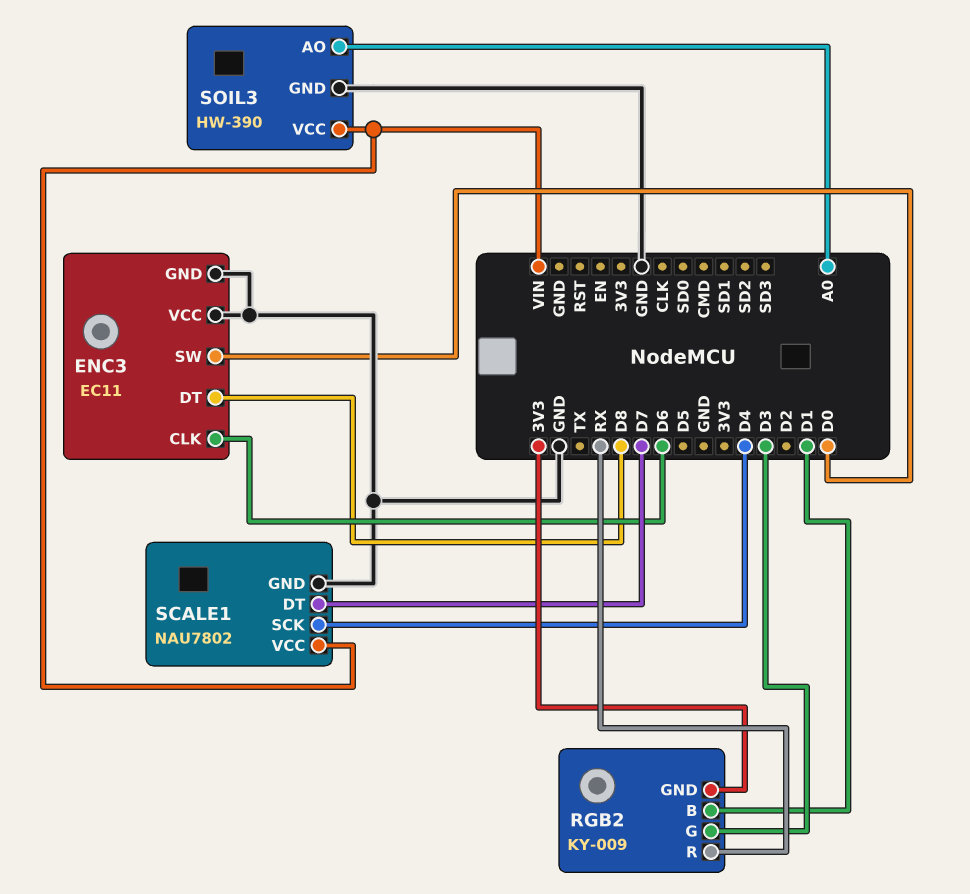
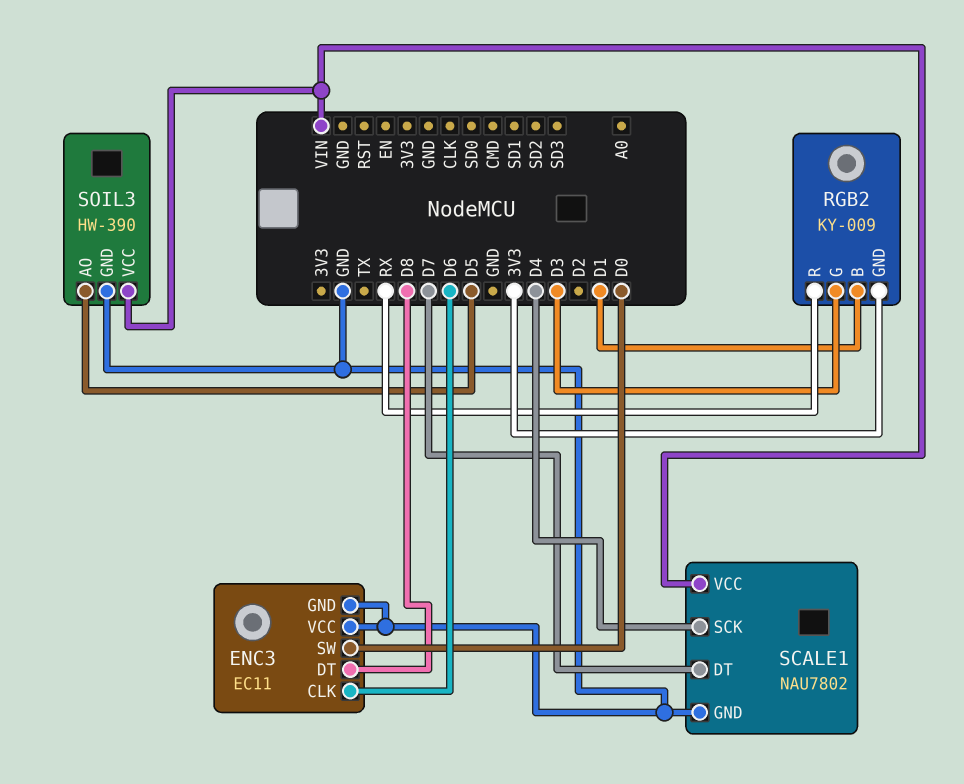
SOIL3 pin AO: A0 -> D5

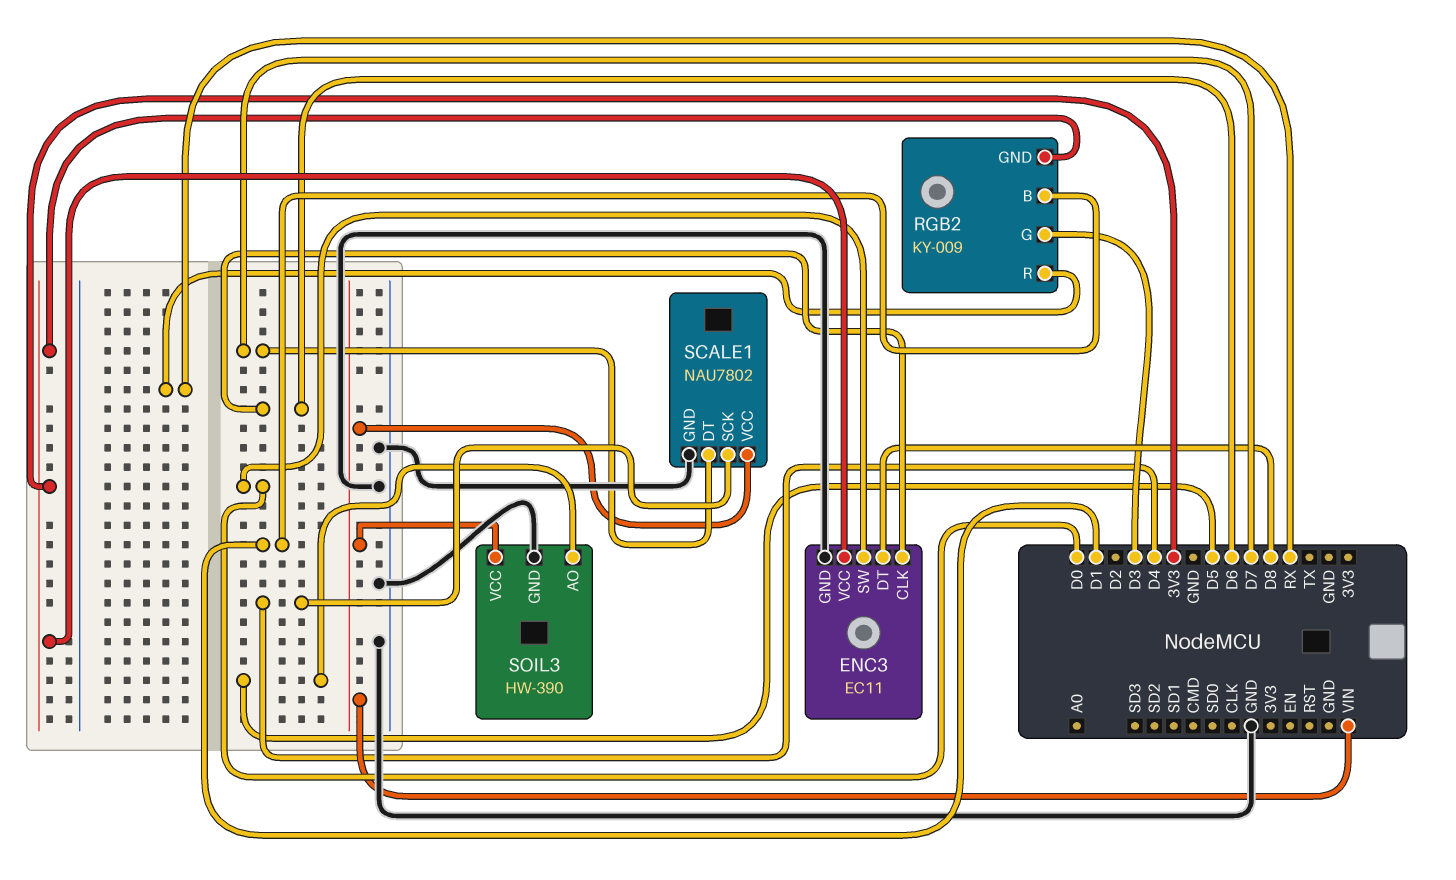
ENC3 pin VCC: GND -> 3V3

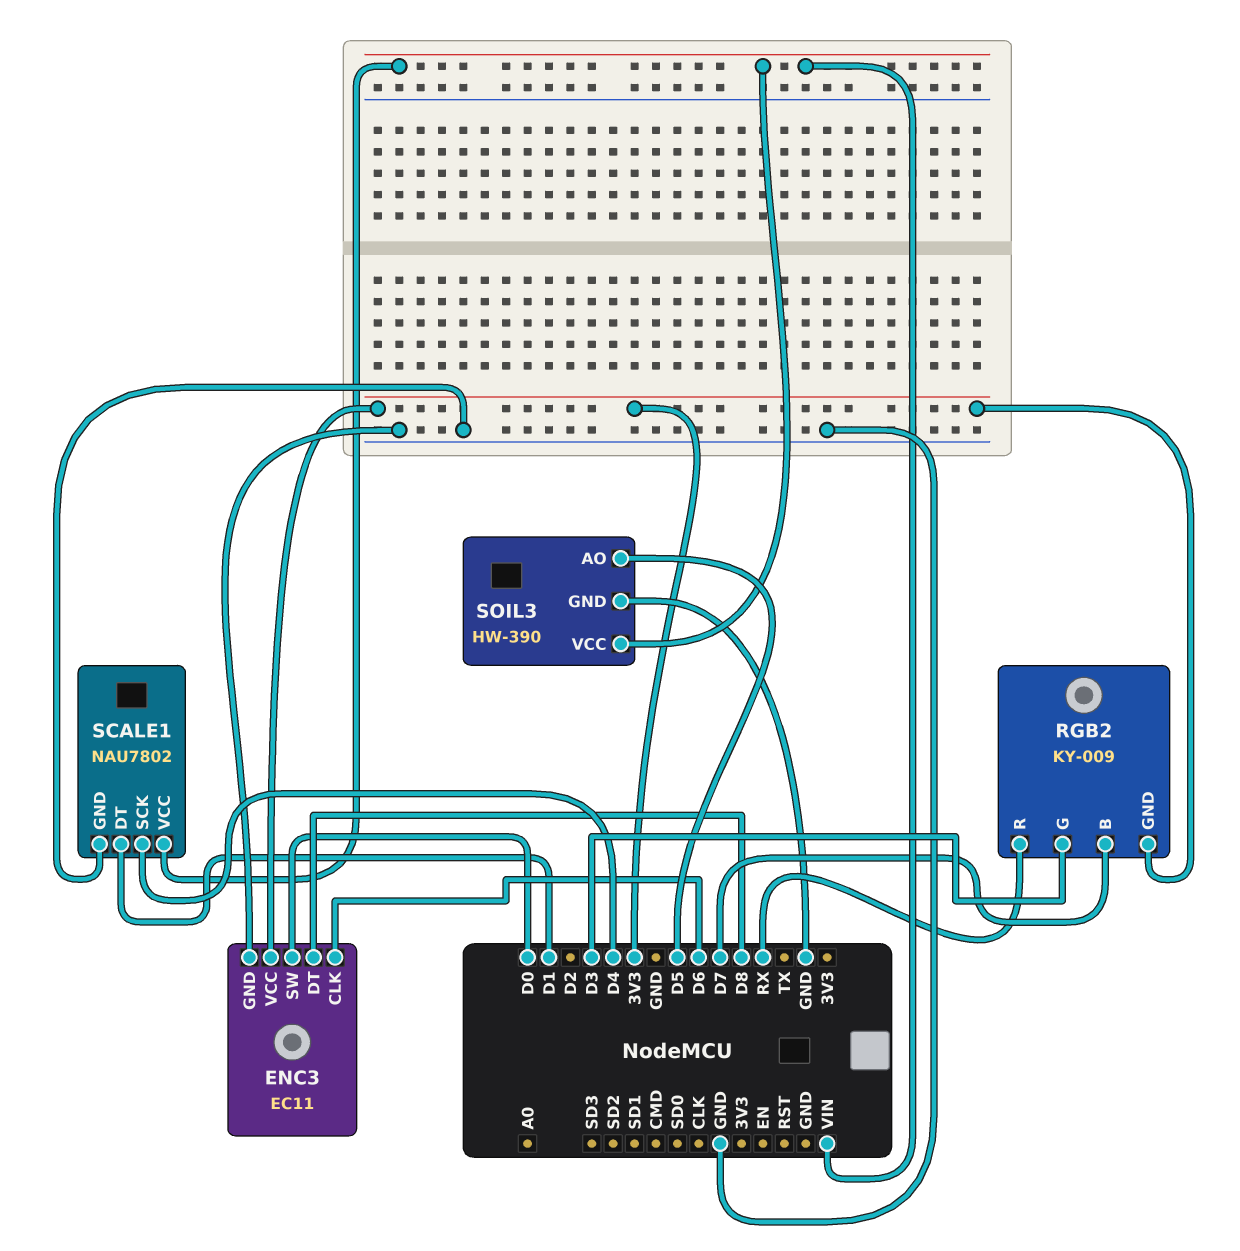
RGB2 pin B: D1 -> D7
SCALE1 pin DT: D7 -> D1

